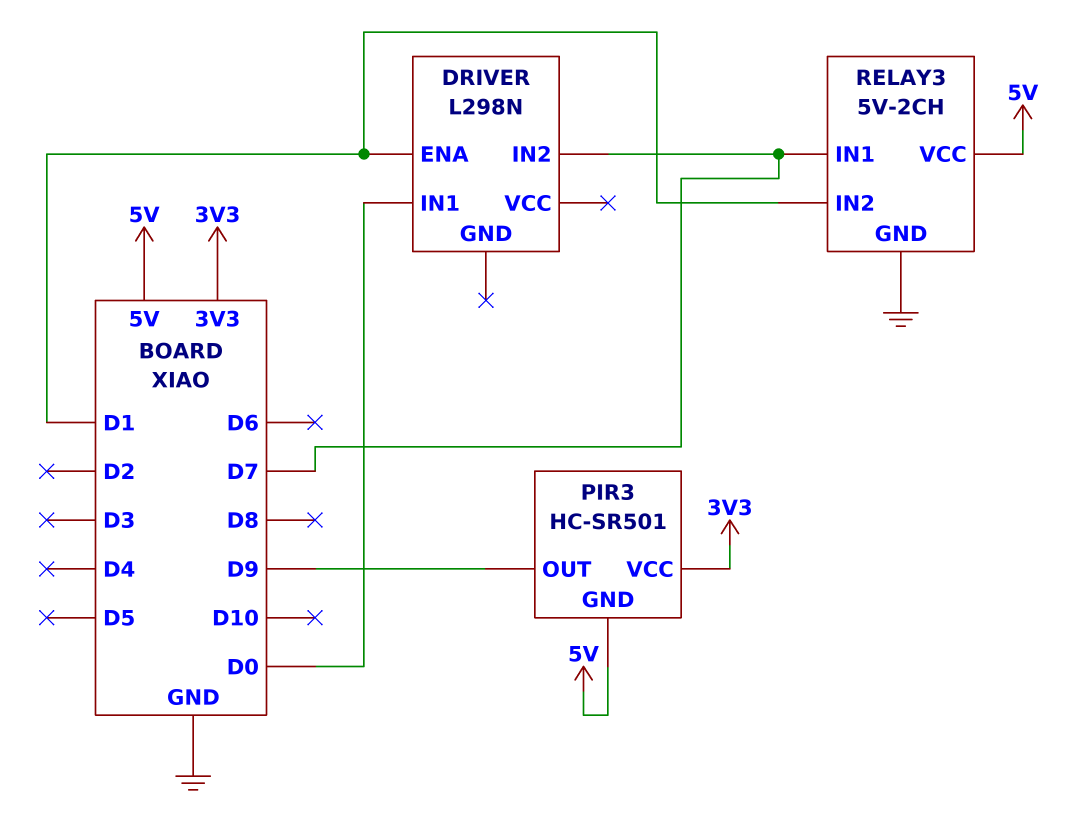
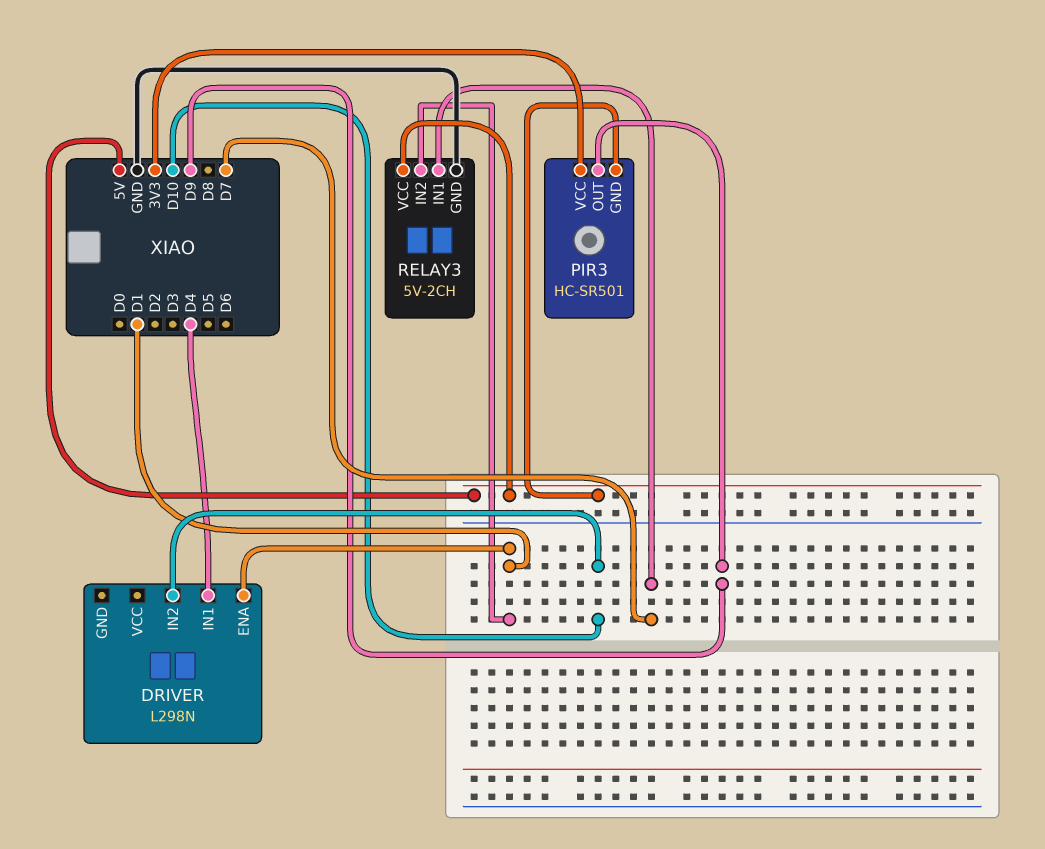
DRIVER pin IN1: D0 -> D4
DRIVER pin IN2: D7 -> D10

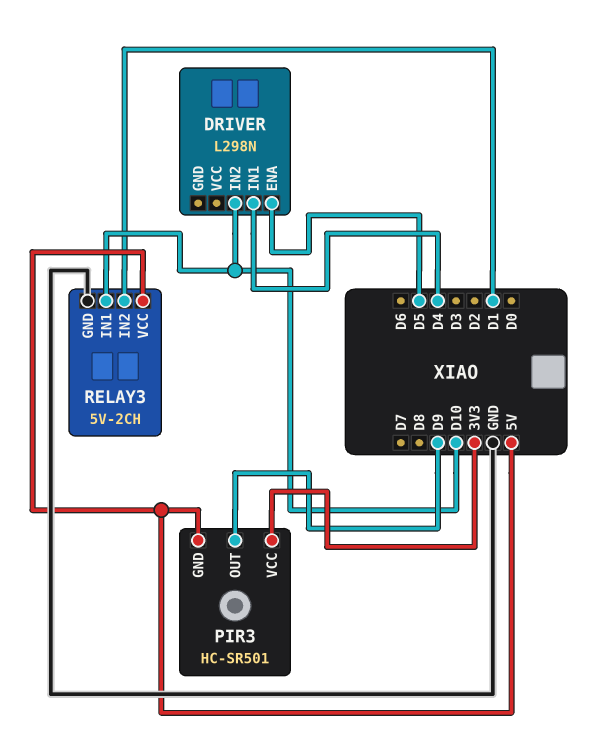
DRIVER pin ENA: D1 -> D5
RELAY3 pin IN1: D7 -> D10

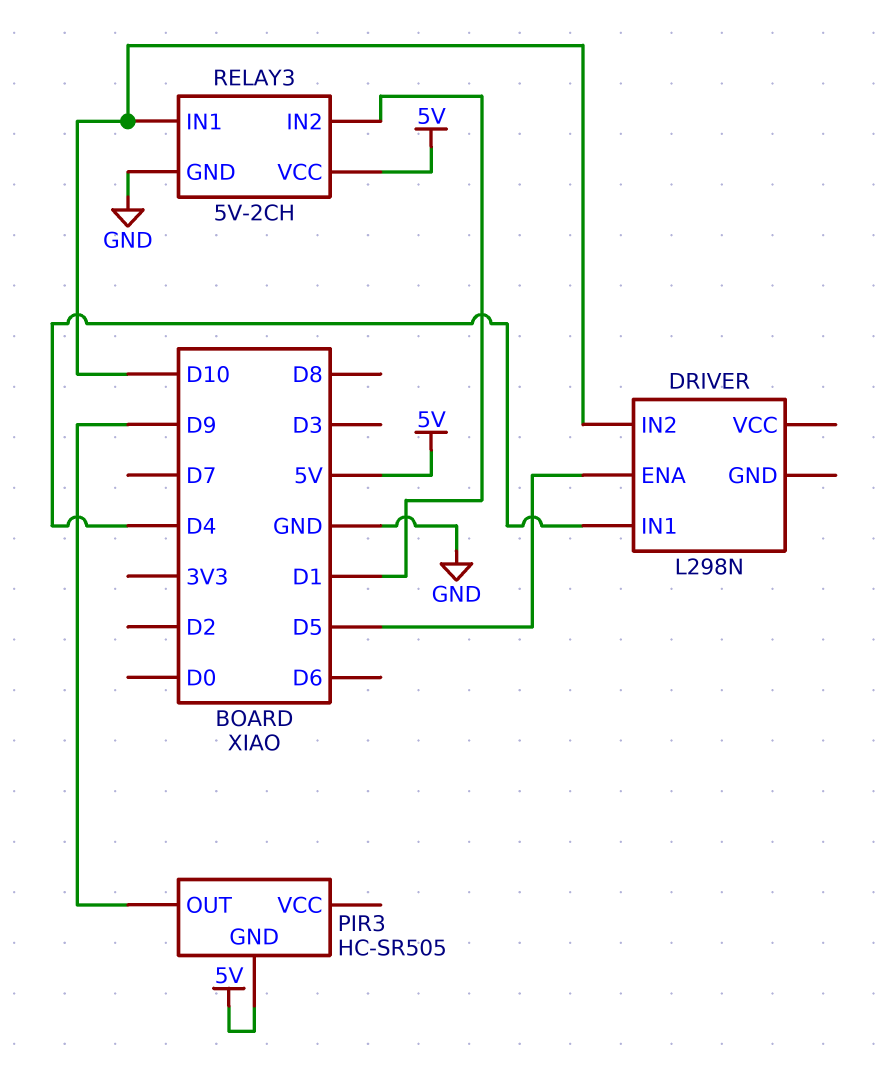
PIR3: HC-SR501 -> HC-SR505
PIR3 pin VCC: 3V3 -> none

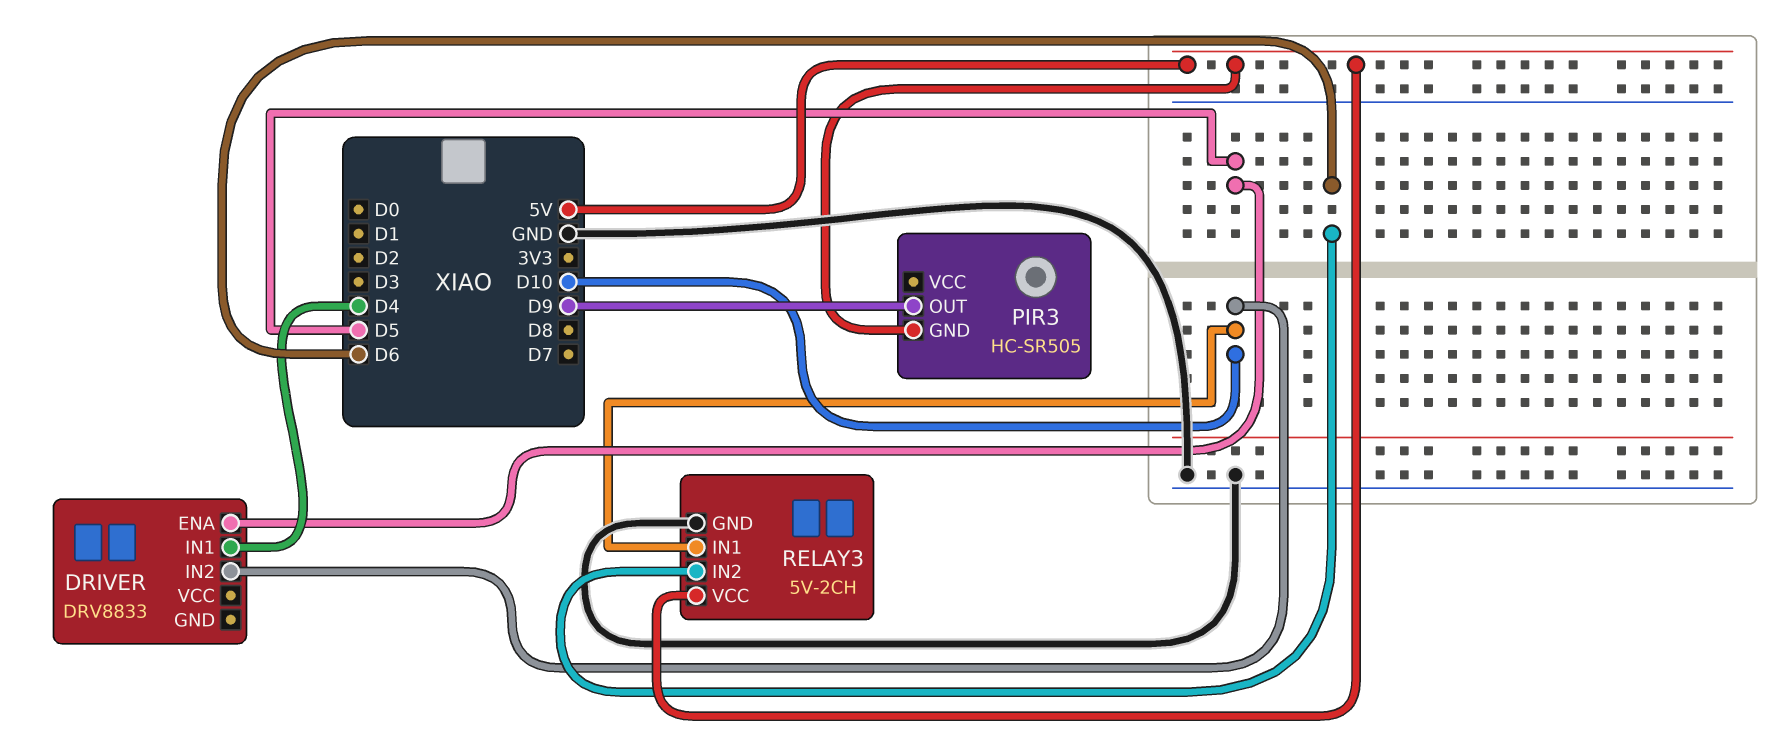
DRIVER: L298N -> DRV8833
RELAY3 pin IN2: D1 -> D6

